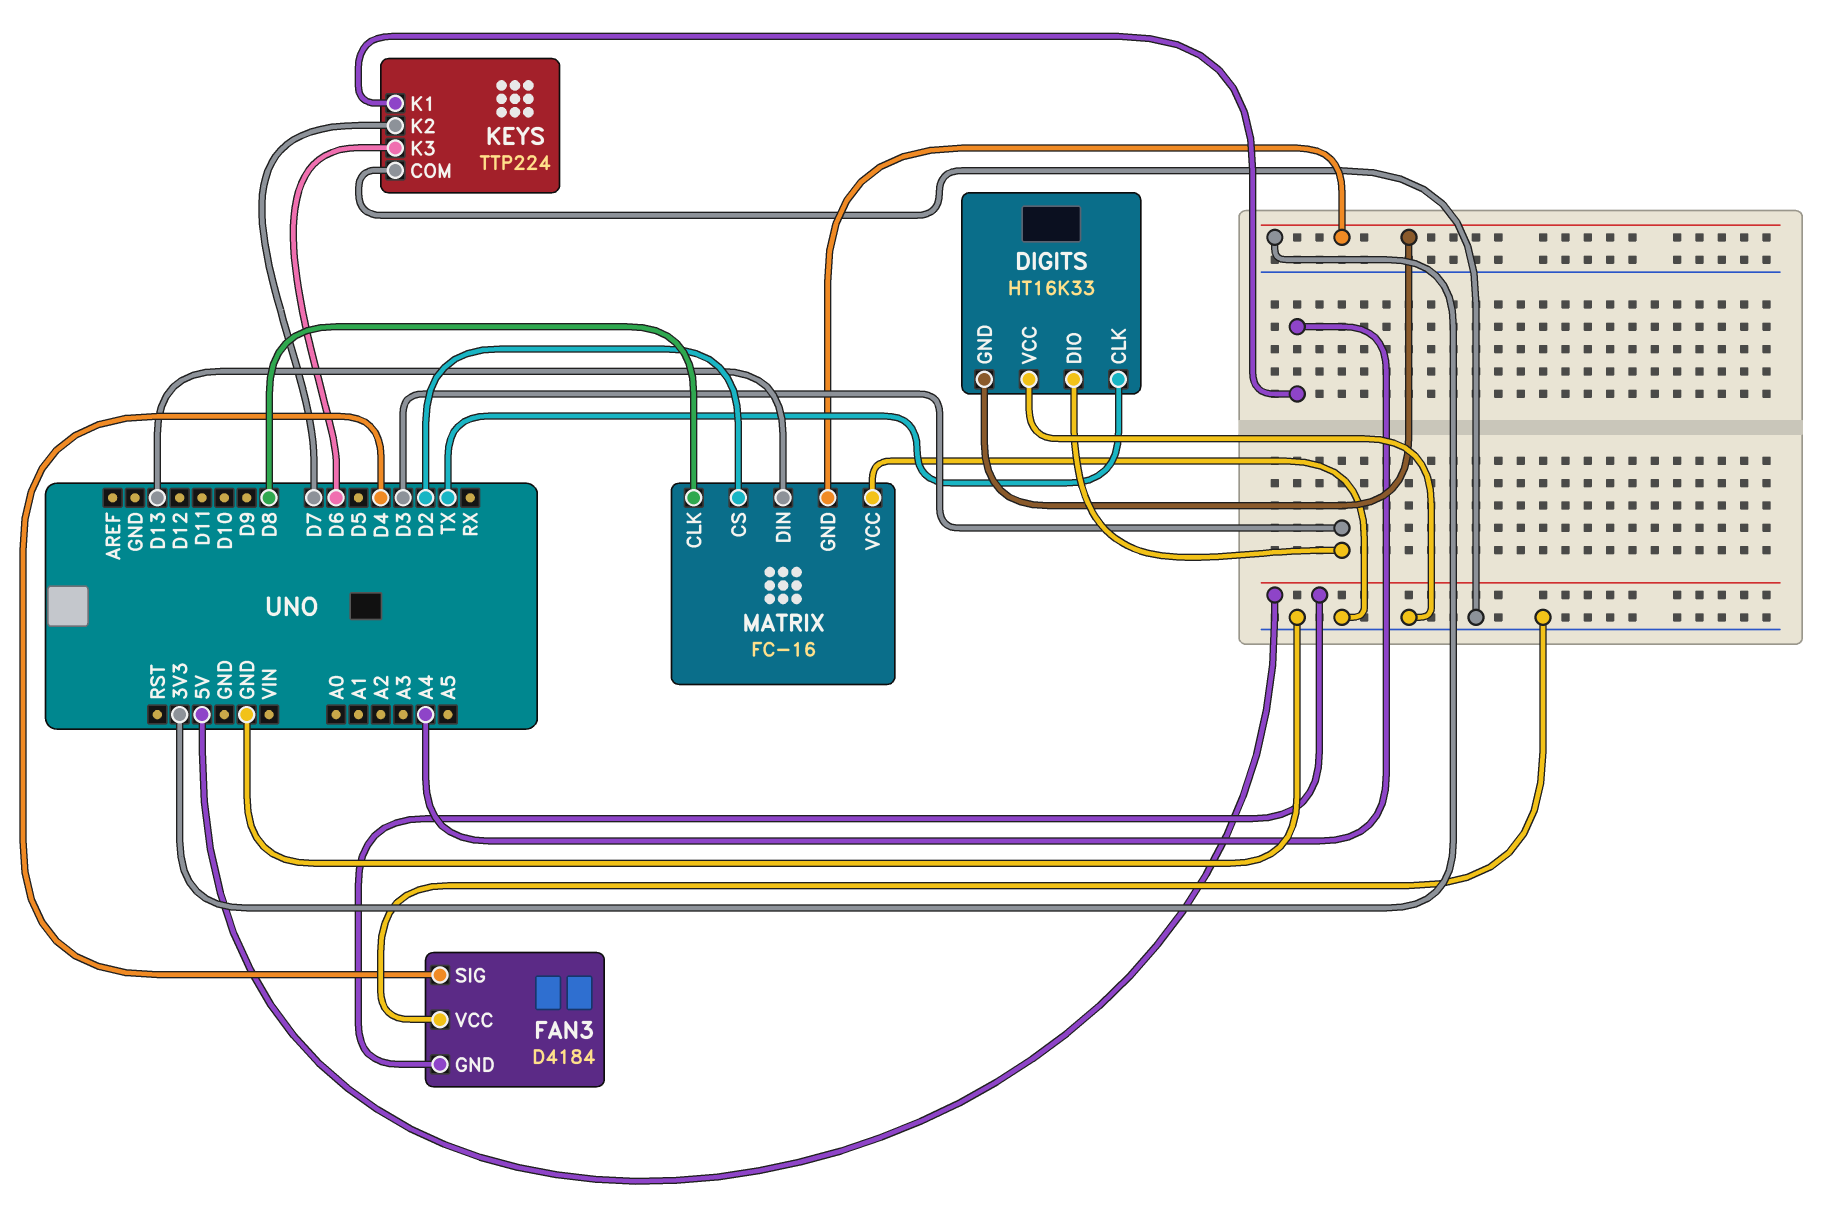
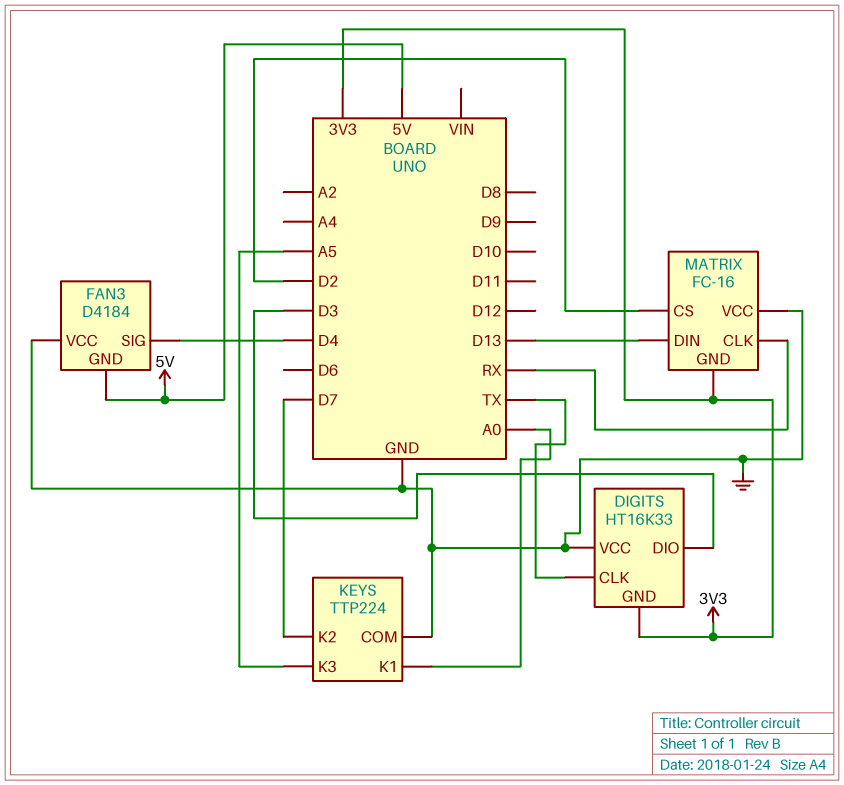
KEYS pin K1: A4 -> A0
KEYS pin K3: D6 -> A5
MATRIX pin CLK: D8 -> RX

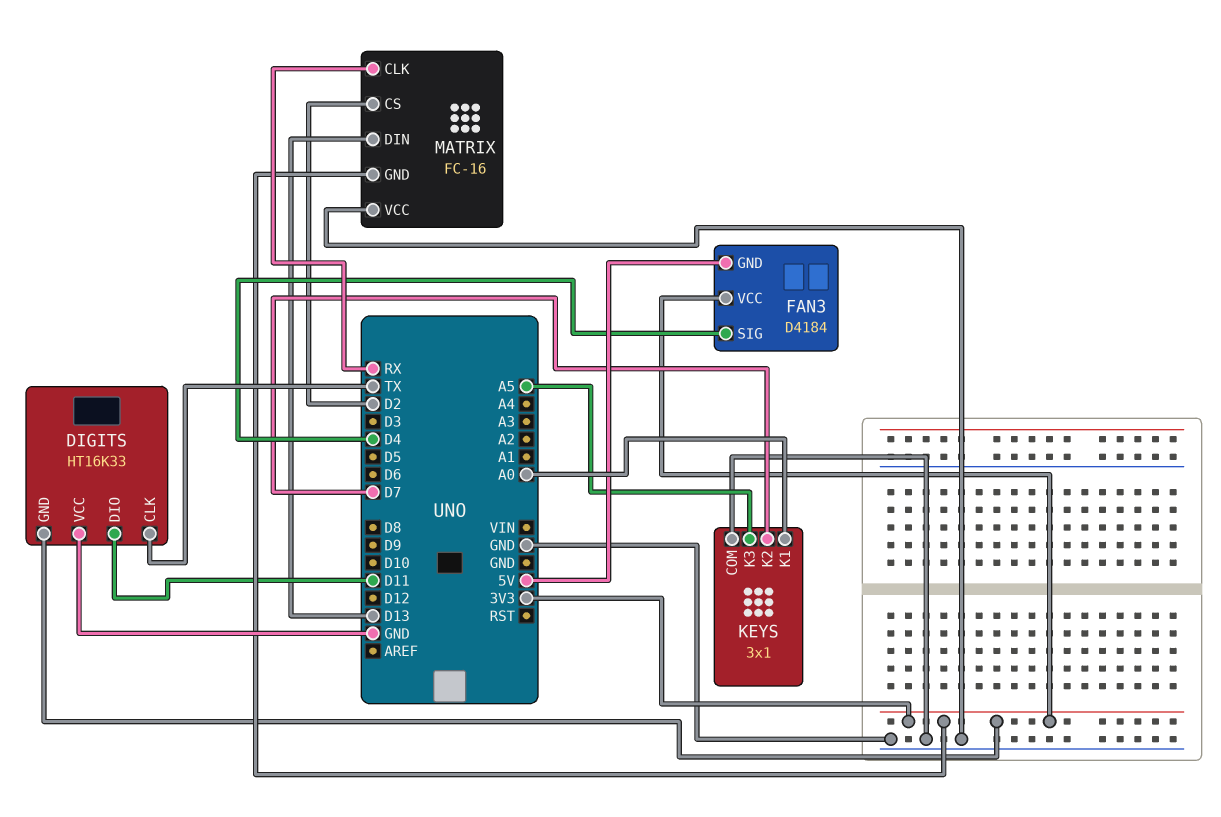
DIGITS pin DIO: D3 -> D11
FAN3 pin VCC: GND -> 3V3
KEYS: TTP224 -> 3x1

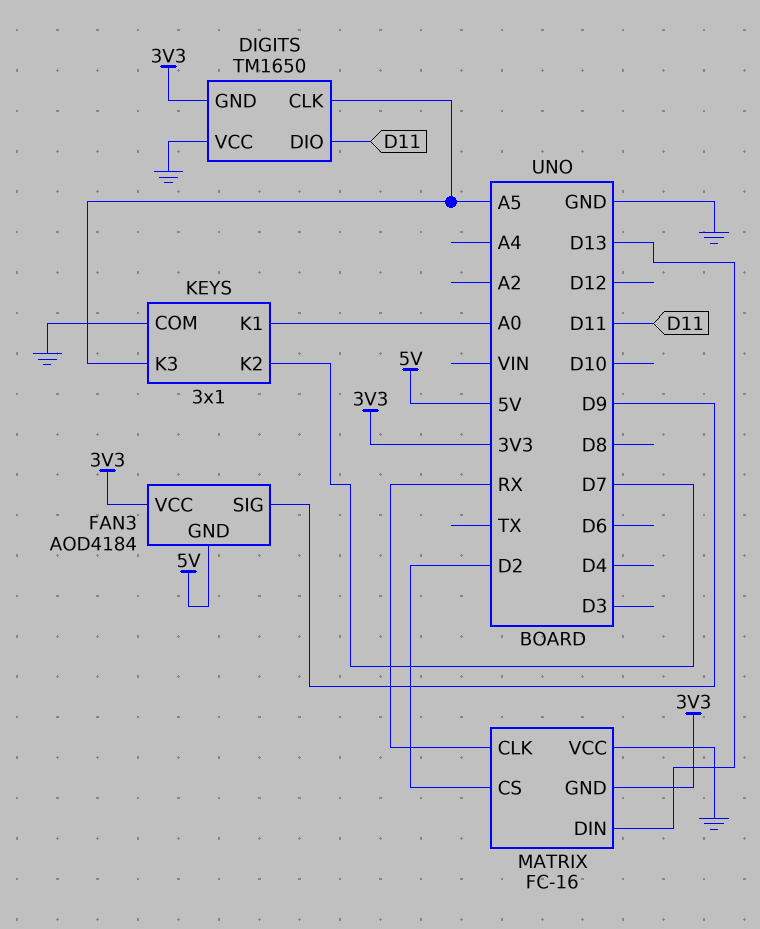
DIGITS: HT16K33 -> TM1650
DIGITS pin CLK: TX -> A5
FAN3: D4184 -> AOD4184
FAN3 pin SIG: D4 -> D9

